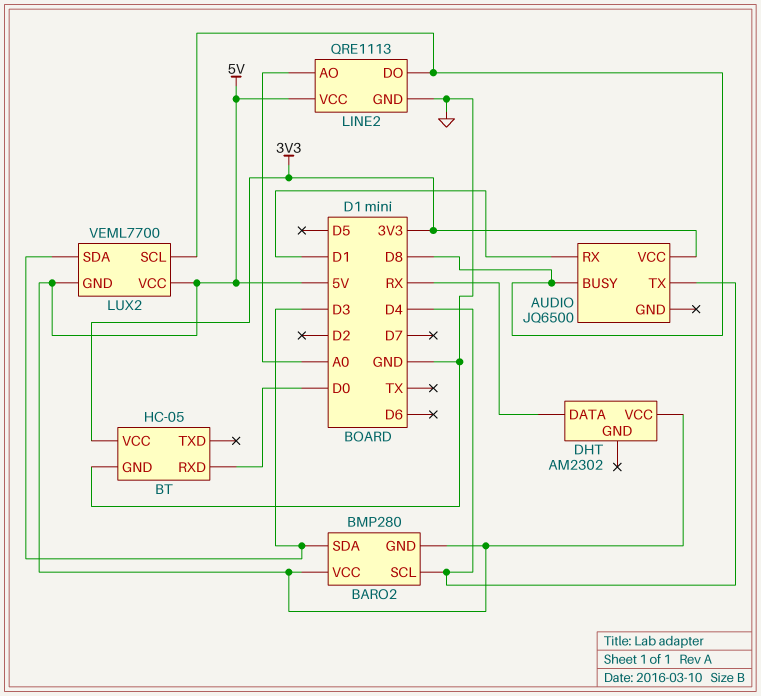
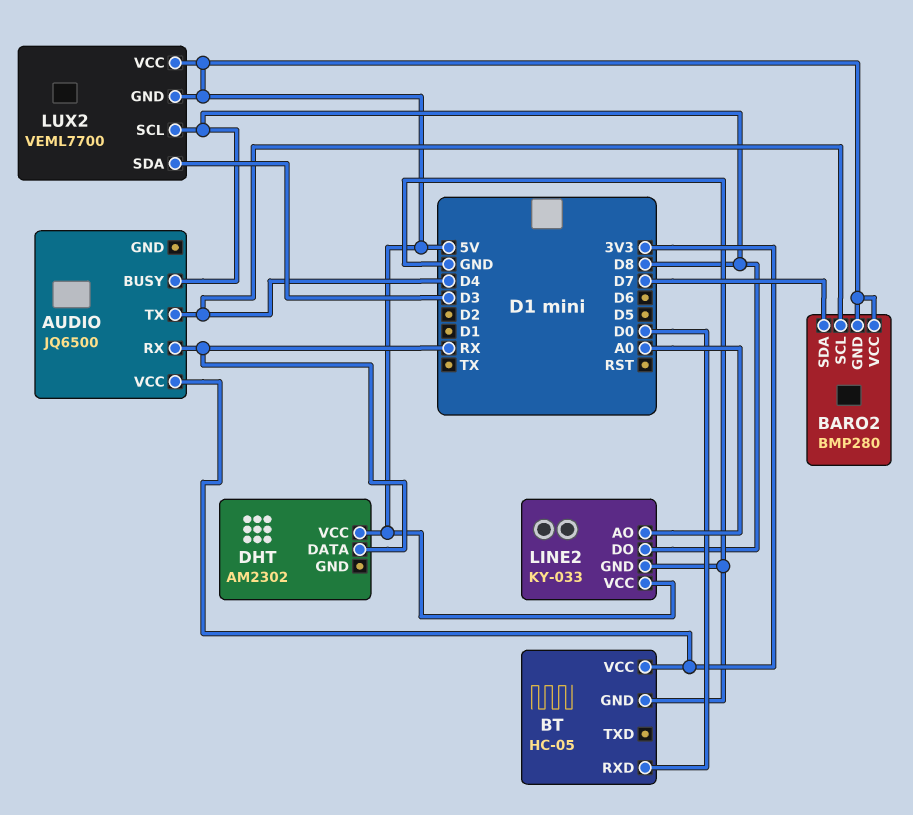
AUDIO pin RX: D1 -> RX
BARO2 pin SDA: D3 -> D7
LINE2: QRE1113 -> KY-033

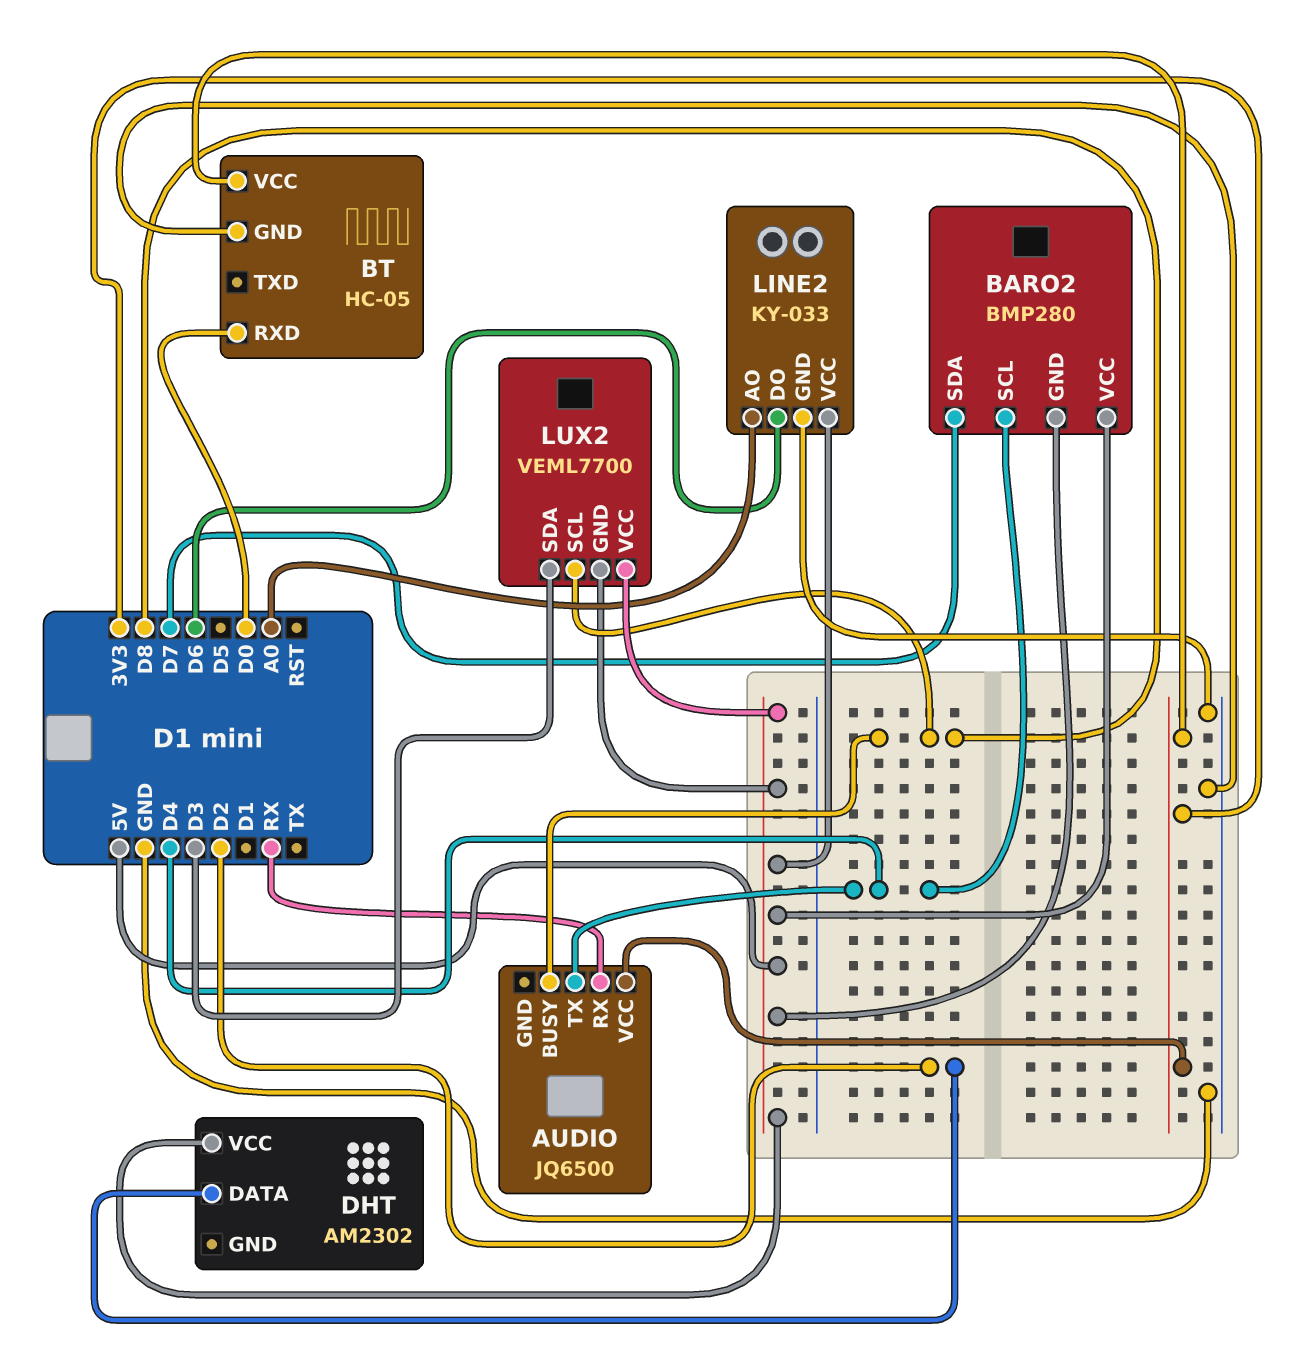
DHT pin DATA: RX -> D2
LINE2 pin DO: D8 -> D6

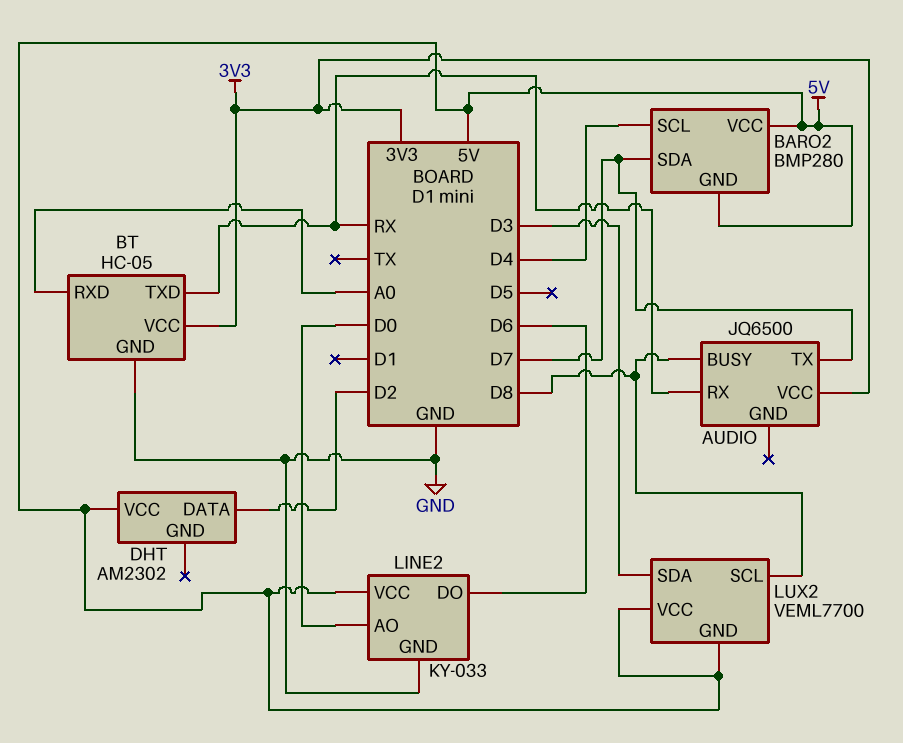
AUDIO pin TX: D4 -> D7
BT pin RXD: D0 -> A0
BT pin TXD: none -> RX
LINE2 pin AO: A0 -> D0

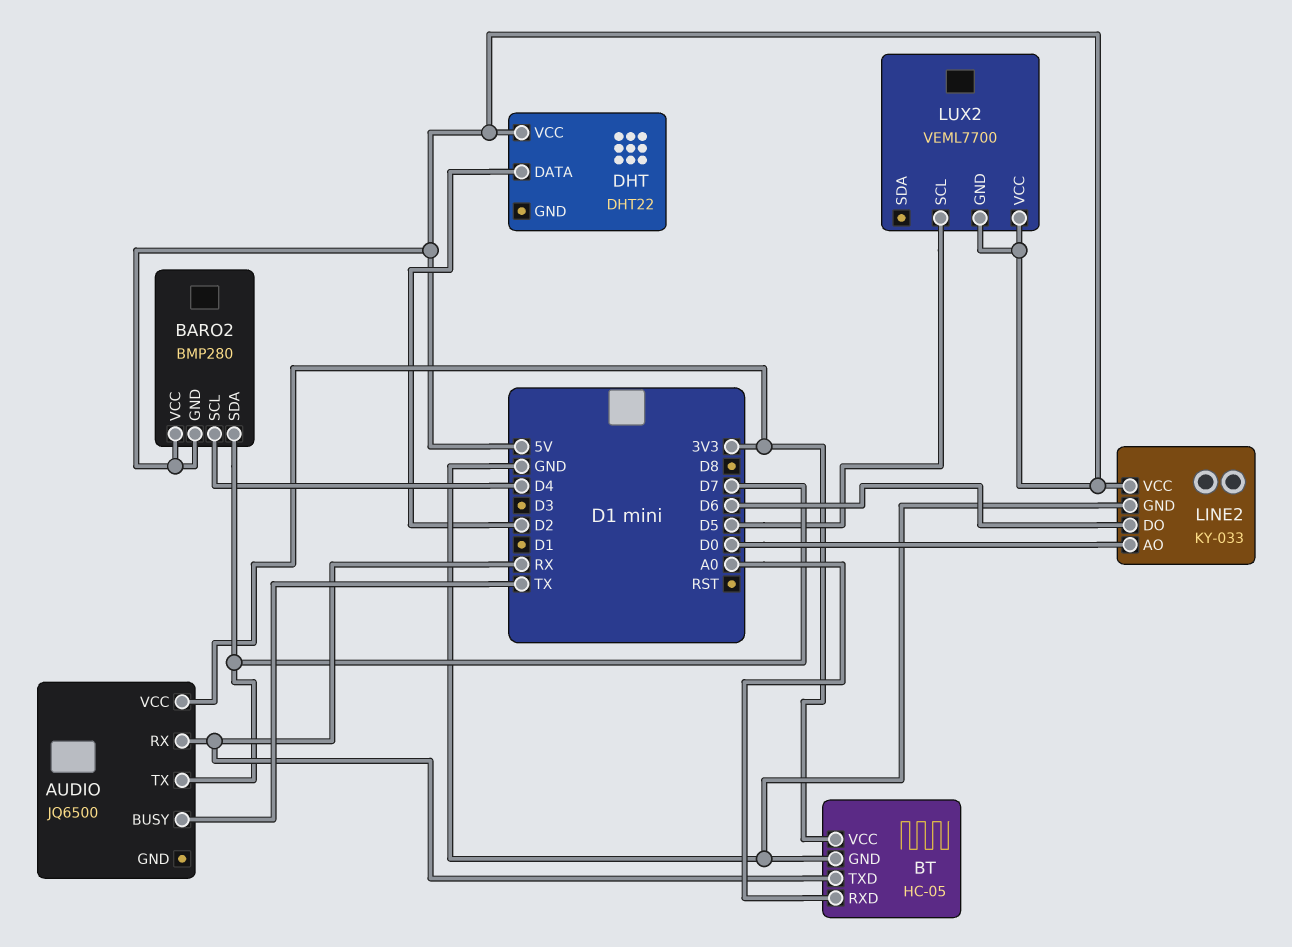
AUDIO pin BUSY: D8 -> TX
DHT: AM2302 -> DHT22
LUX2 pin SCL: D8 -> D5
LUX2 pin SDA: D3 -> none

